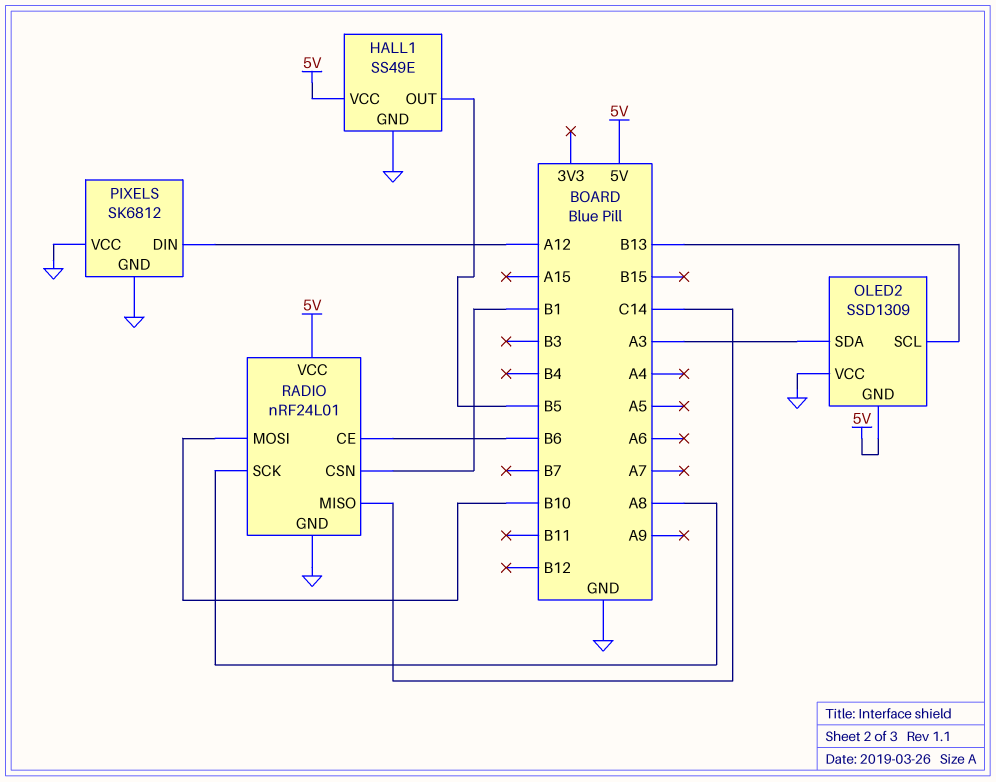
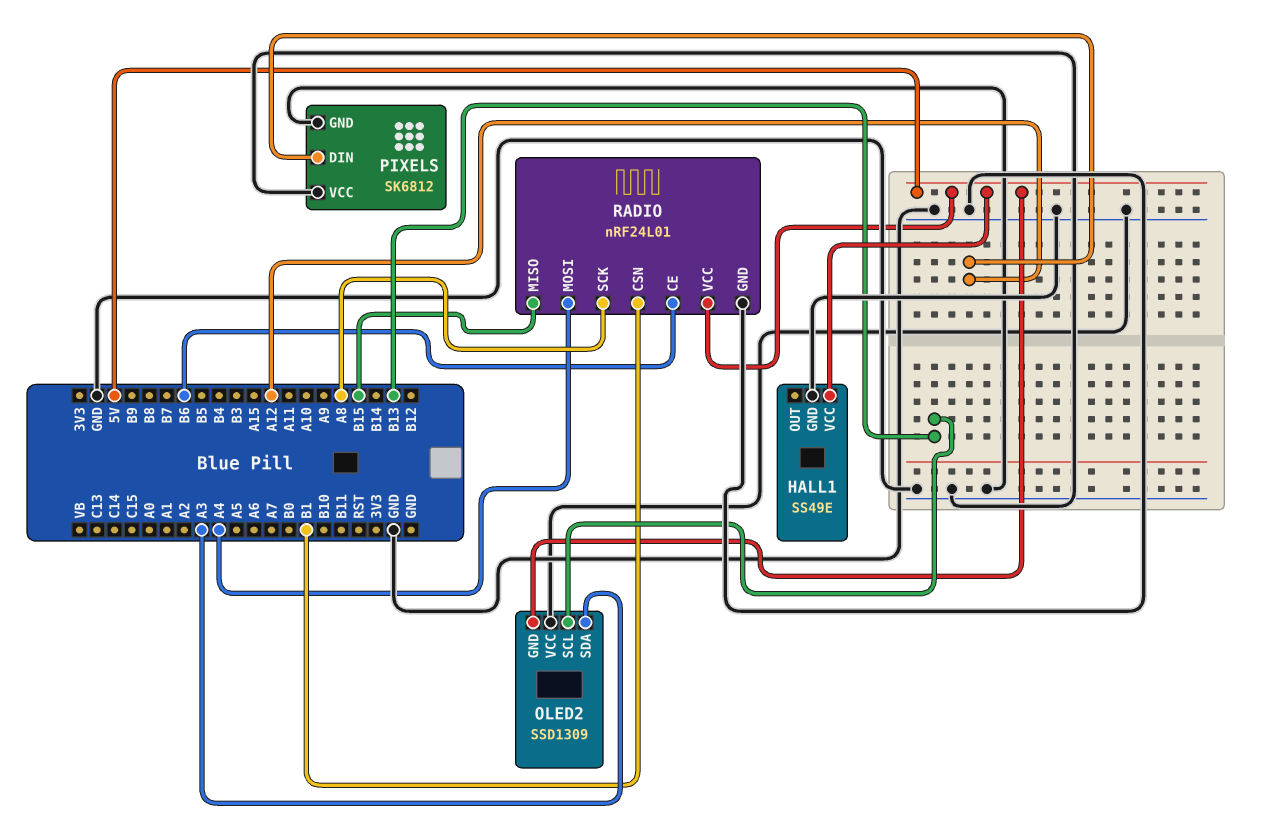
HALL1 pin OUT: B5 -> none
RADIO pin MISO: C14 -> B15
RADIO pin MOSI: B10 -> A4

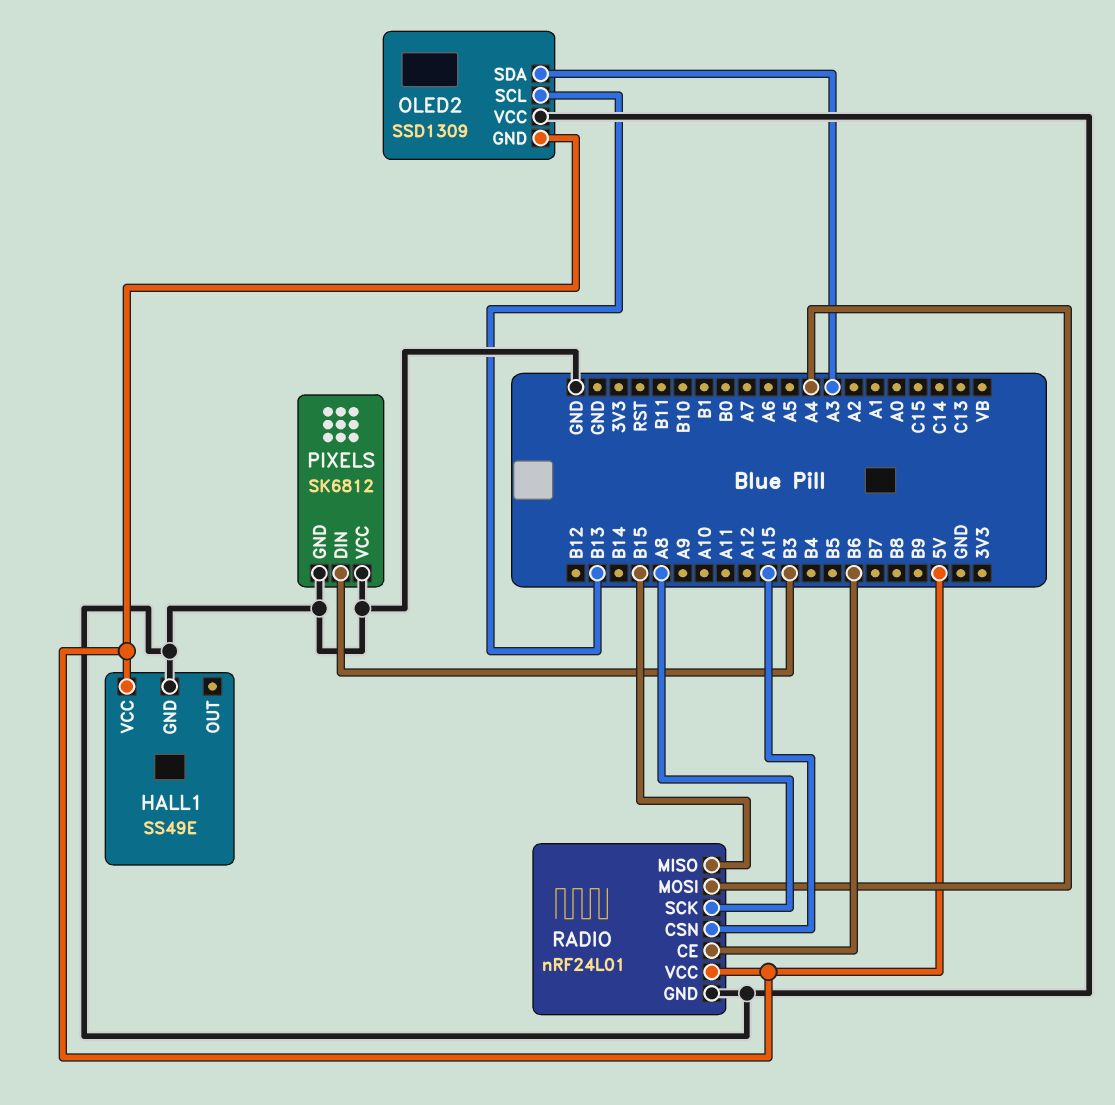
PIXELS pin DIN: A12 -> B3
RADIO pin CSN: B1 -> A15

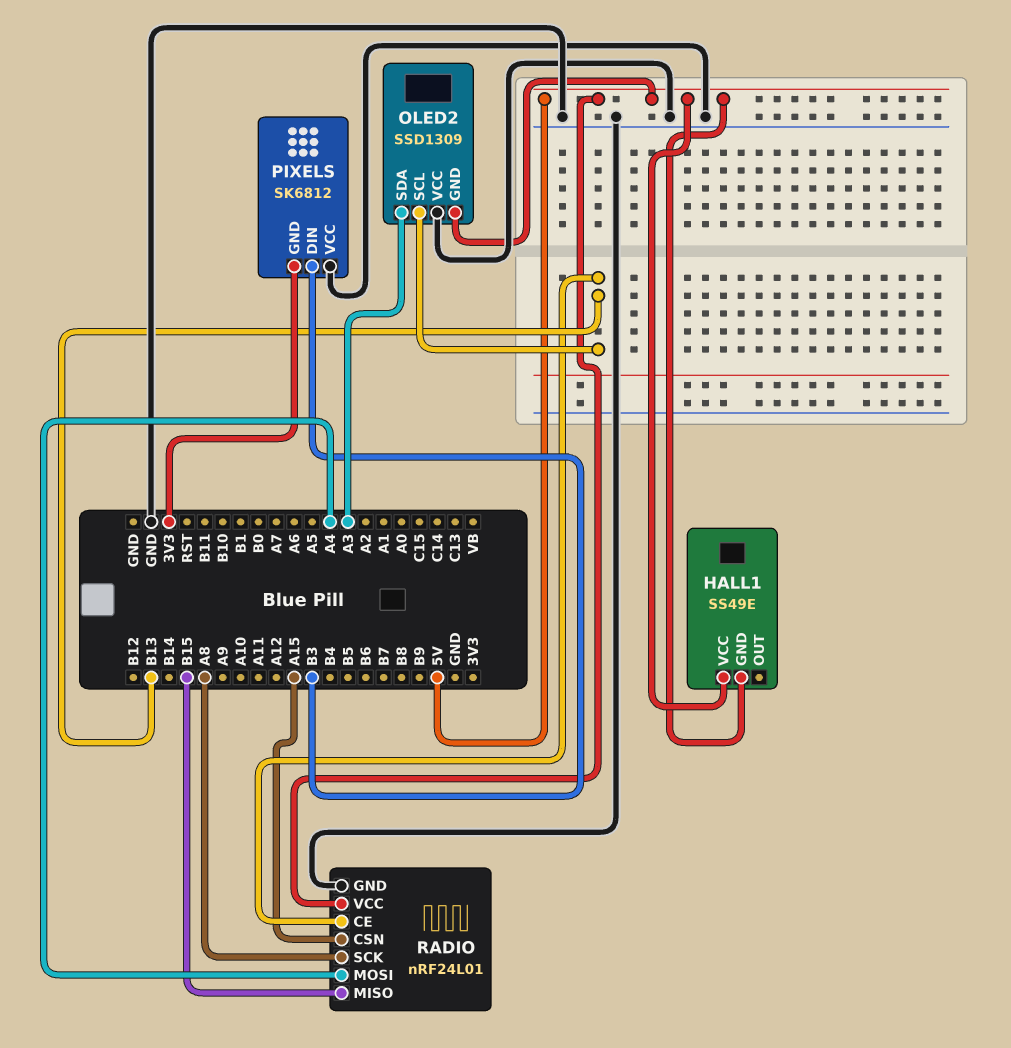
HALL1 pin GND: GND -> 5V
PIXELS pin GND: GND -> 3V3
RADIO pin CE: B6 -> B13

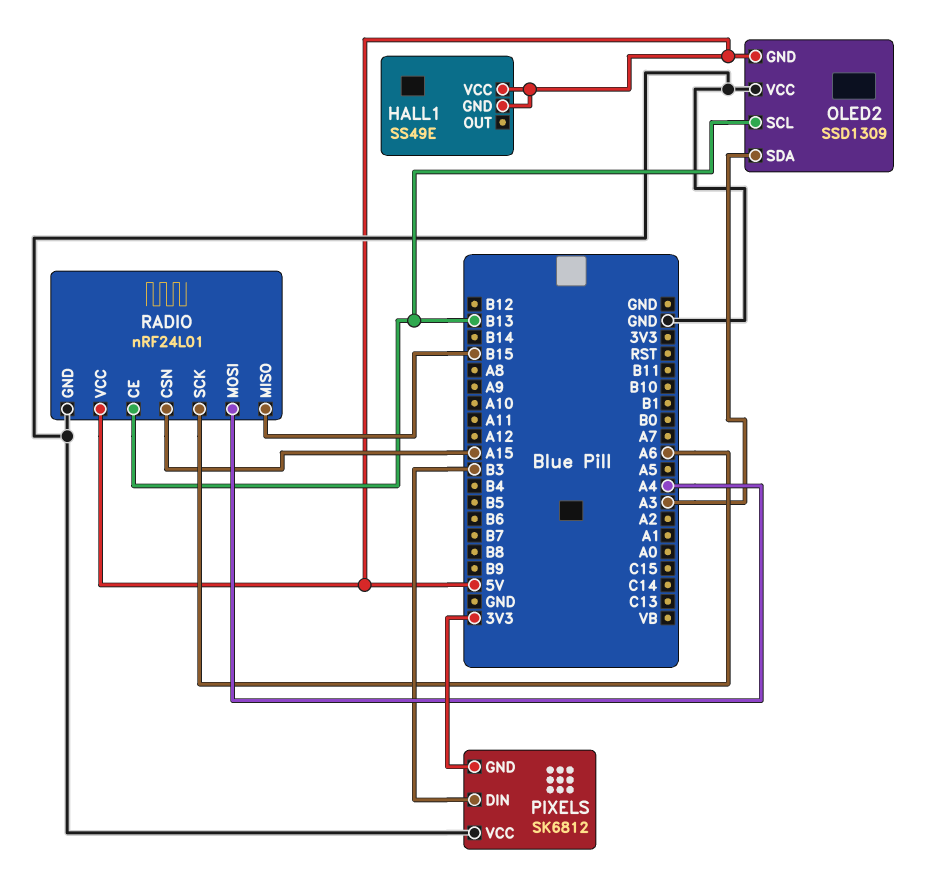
RADIO pin SCK: A8 -> A6

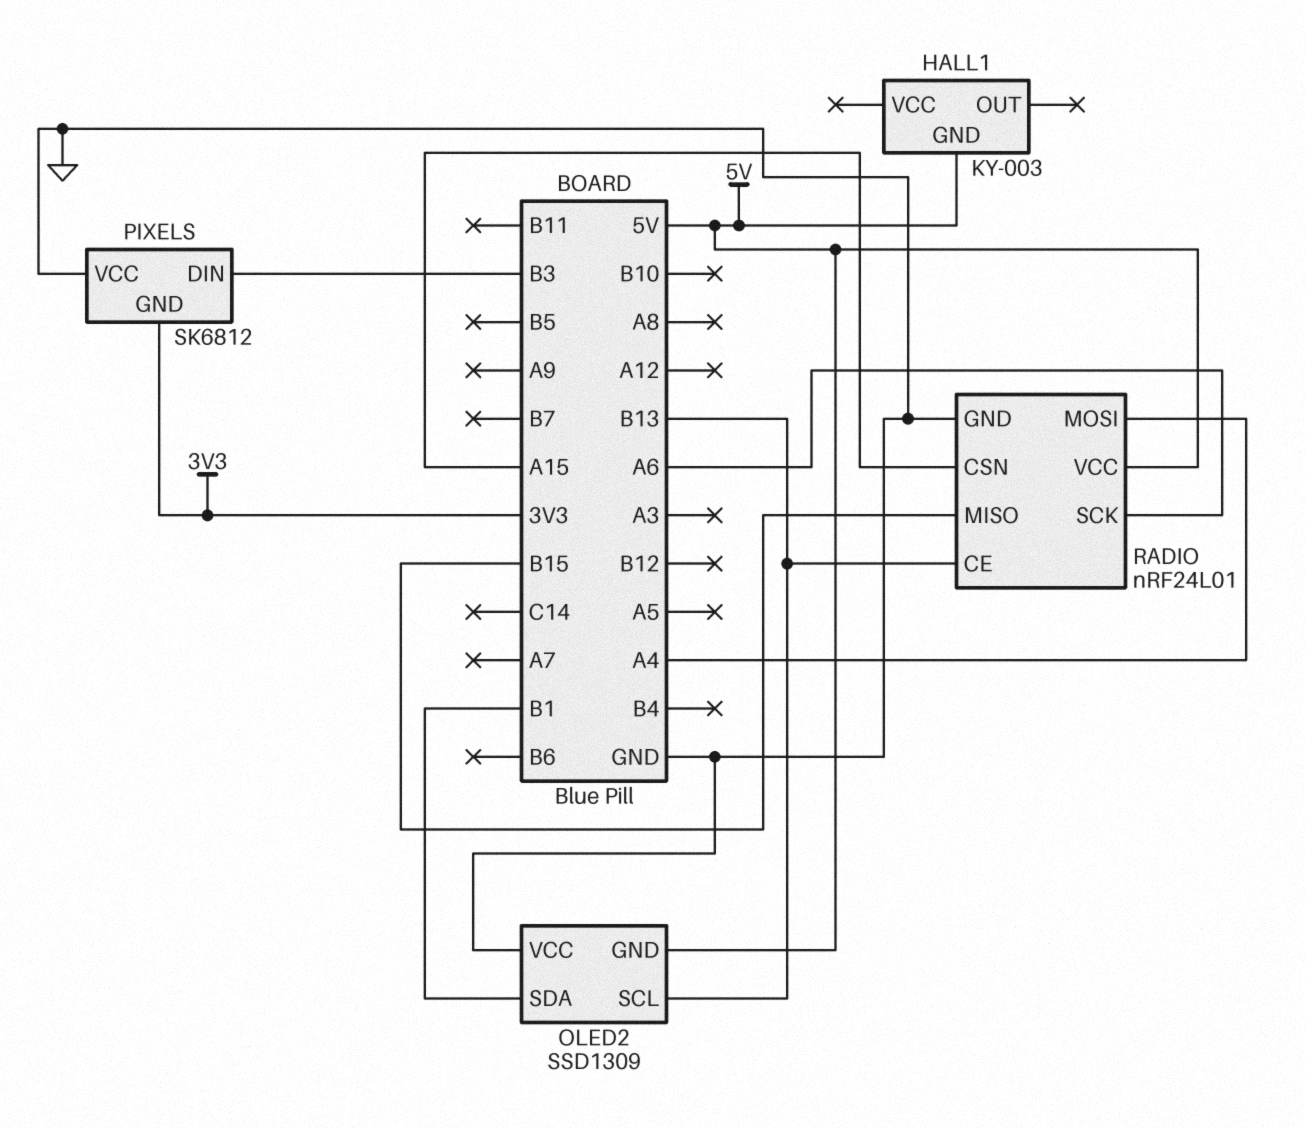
HALL1: SS49E -> KY-003
HALL1 pin VCC: 5V -> none
OLED2 pin SDA: A3 -> B1

